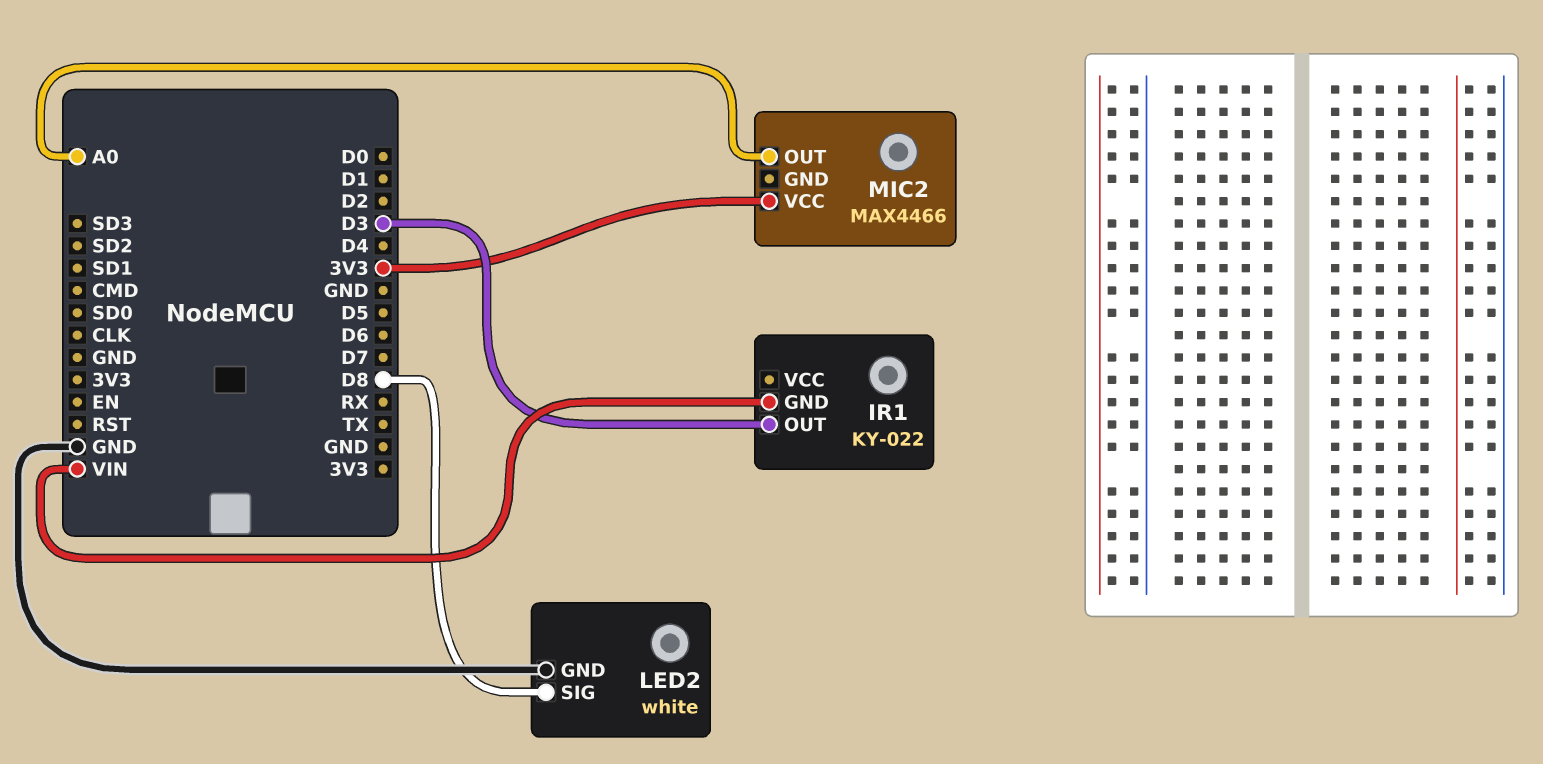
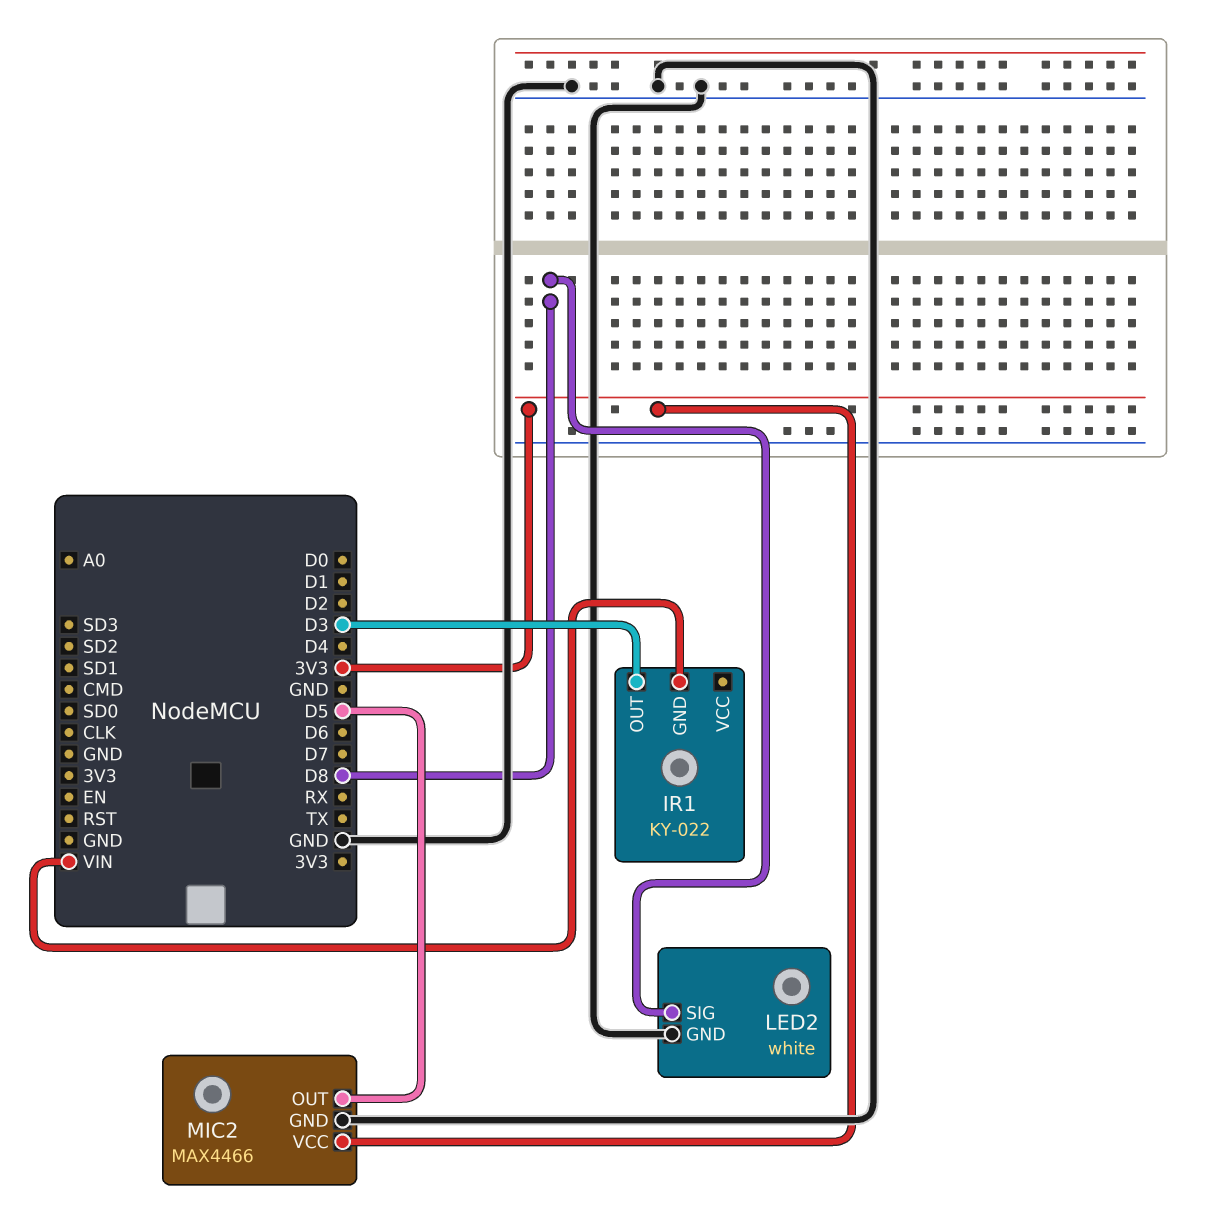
MIC2 pin GND: none -> GND
MIC2 pin OUT: A0 -> D5

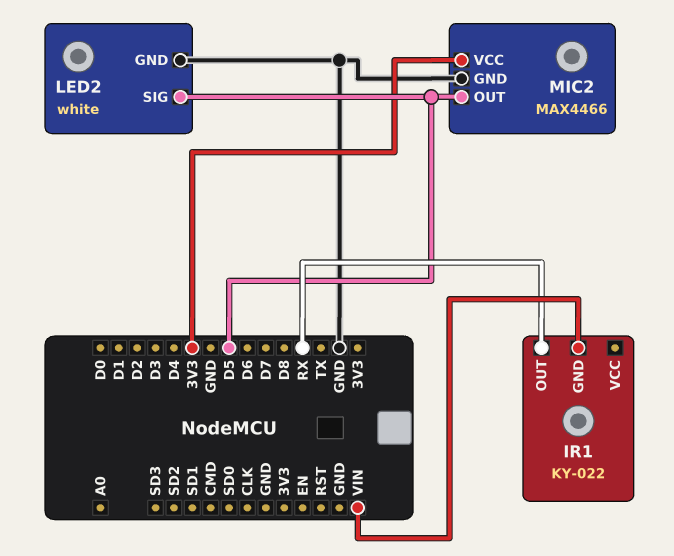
IR1 pin OUT: D3 -> RX
LED2 pin SIG: D8 -> D5

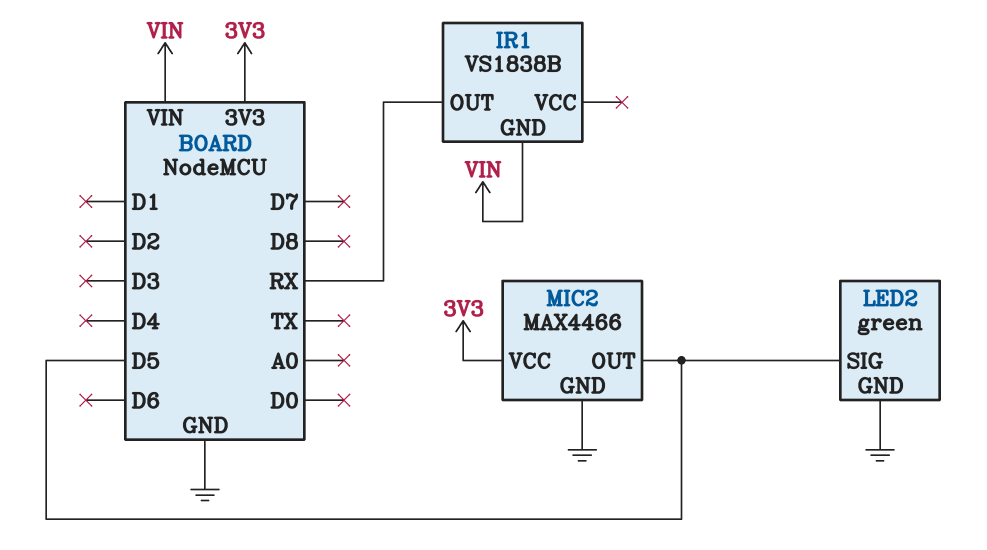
IR1: KY-022 -> VS1838B
LED2: white -> green

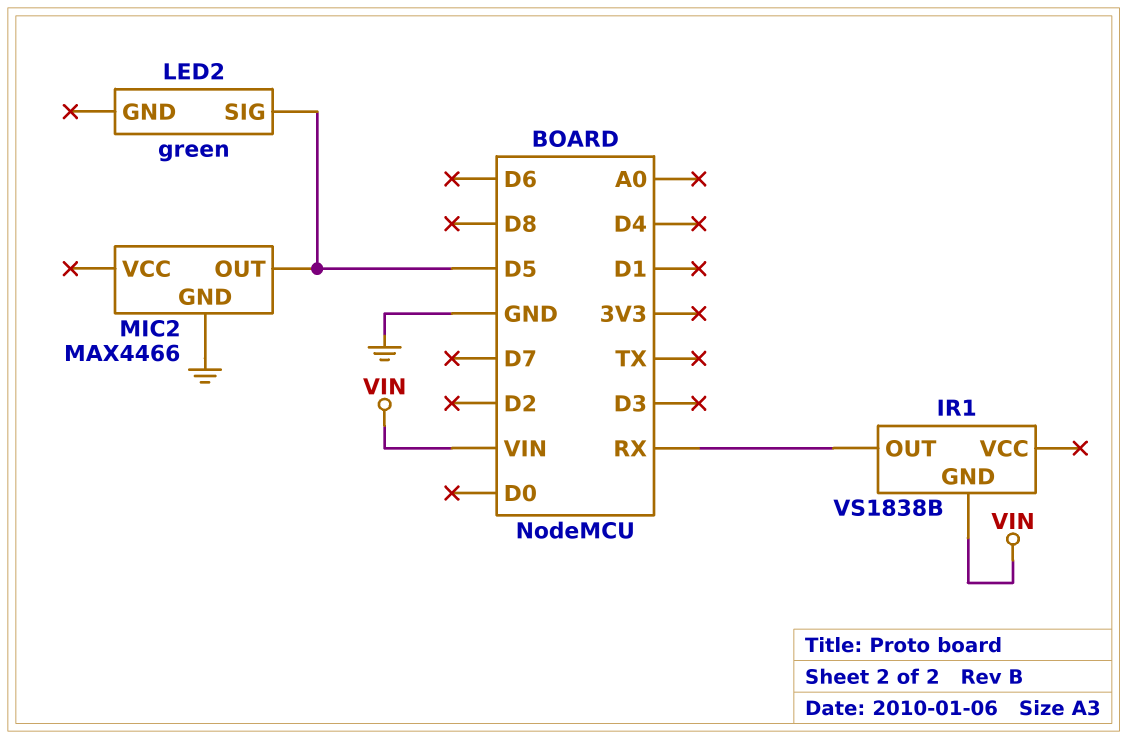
LED2 pin GND: GND -> none
MIC2 pin VCC: 3V3 -> none

